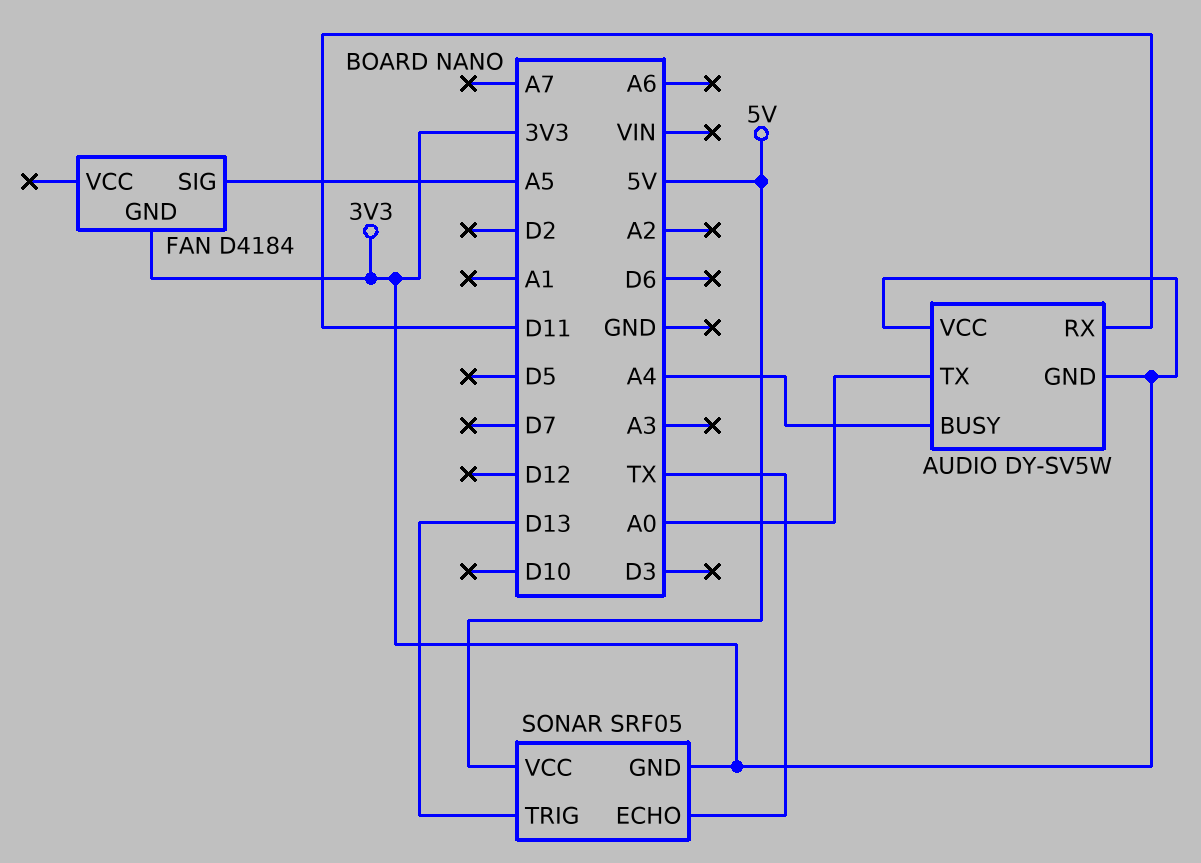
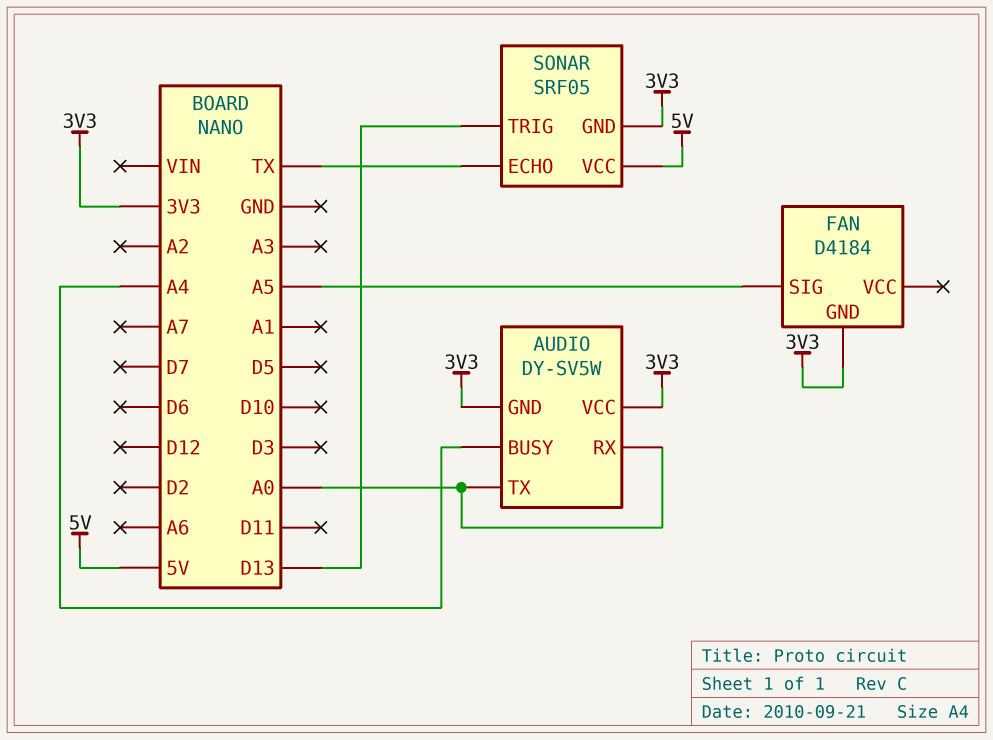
AUDIO pin RX: D11 -> A0

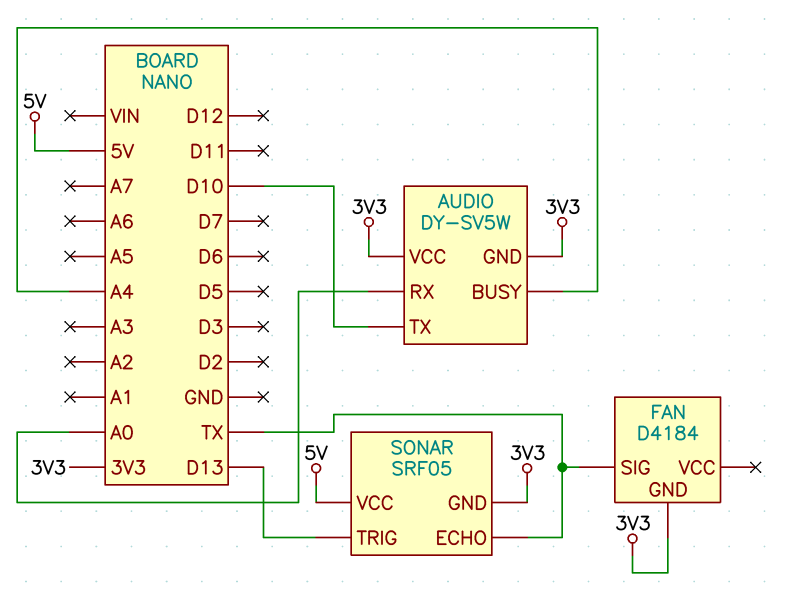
AUDIO pin TX: A0 -> D10
FAN pin SIG: A5 -> TX

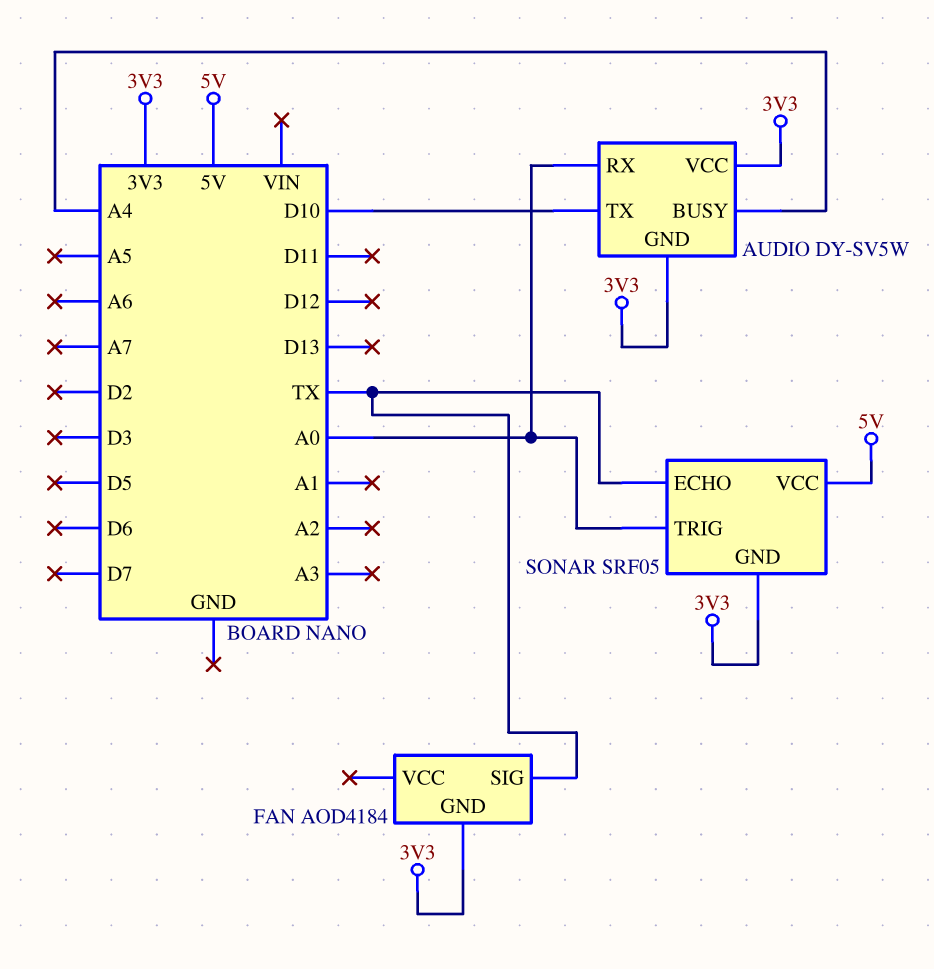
FAN: D4184 -> AOD4184
SONAR pin TRIG: D13 -> A0

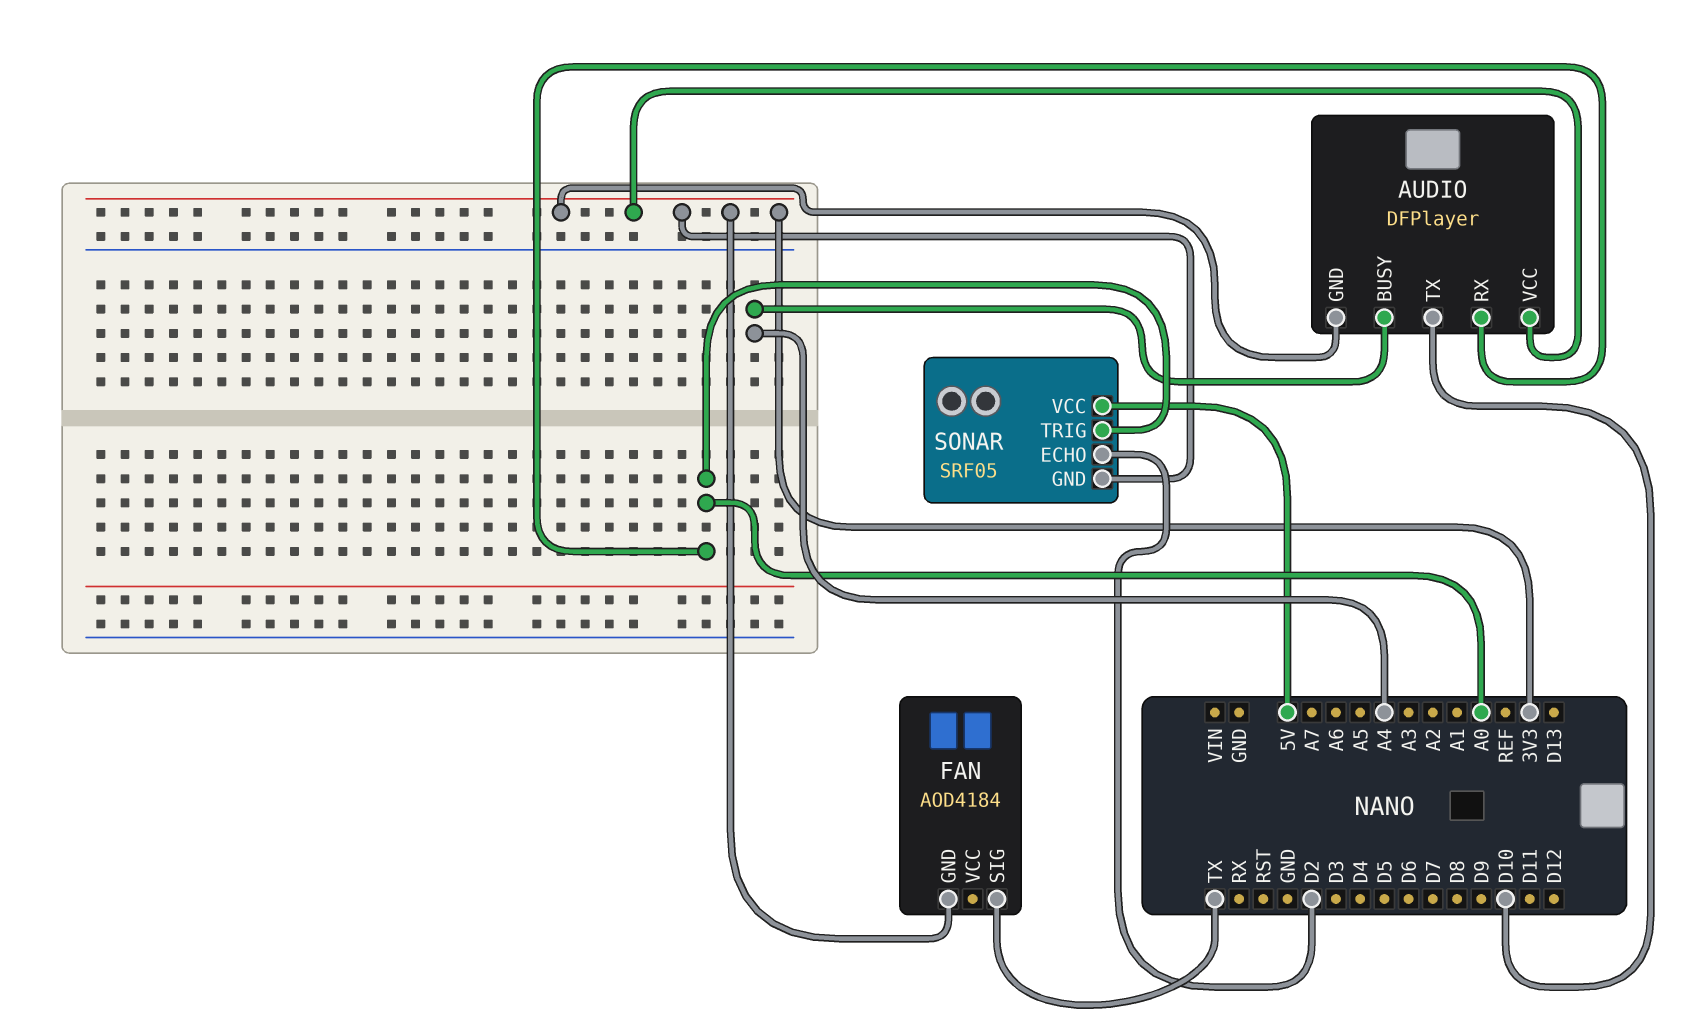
AUDIO: DY-SV5W -> DFPlayer
SONAR pin ECHO: TX -> D2

